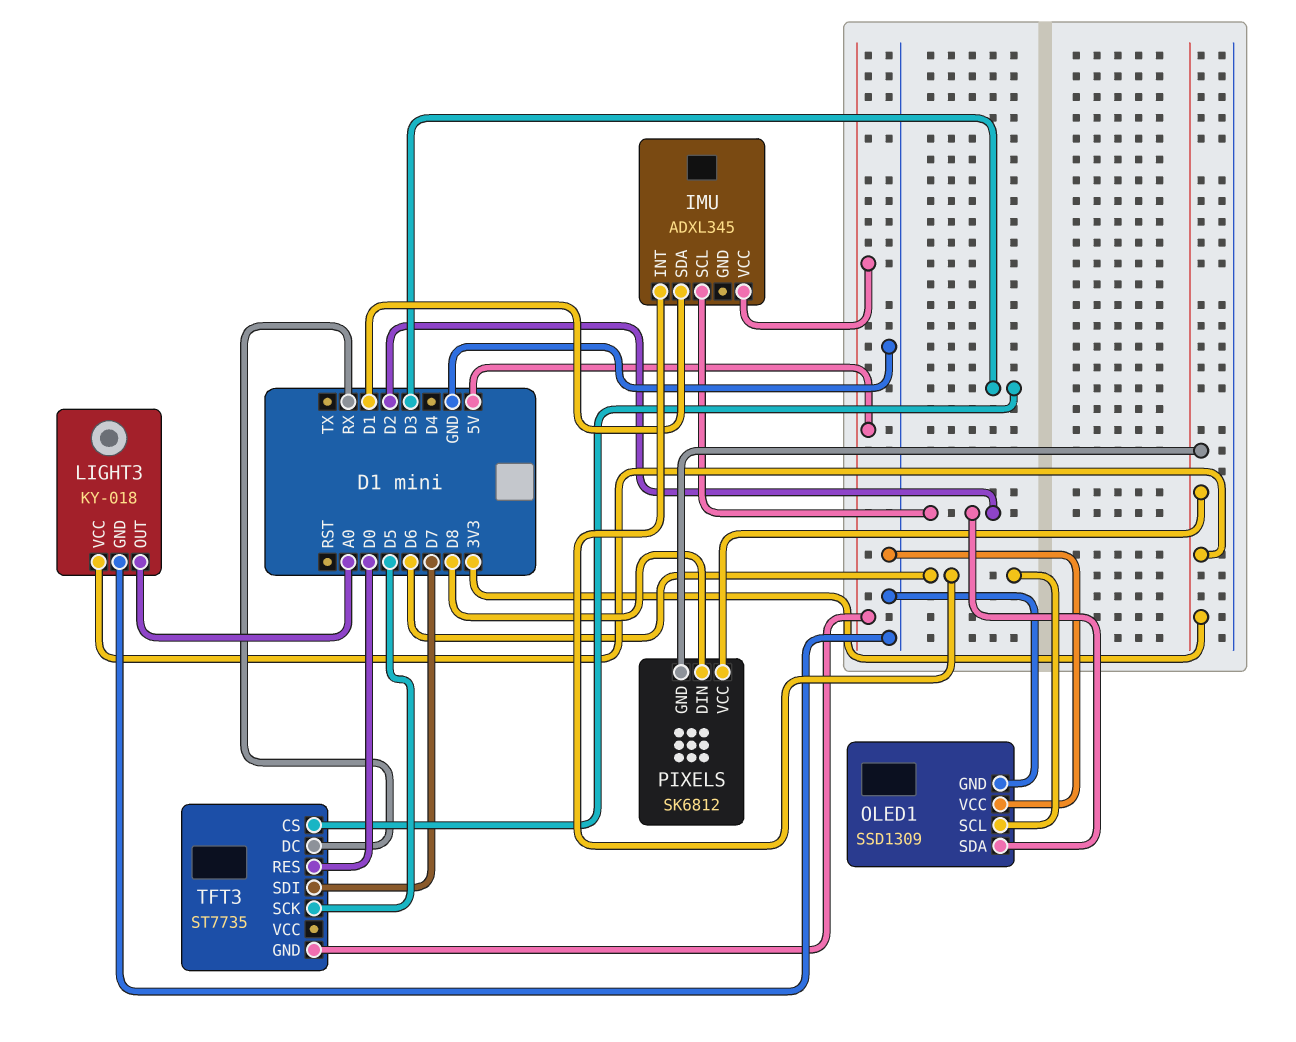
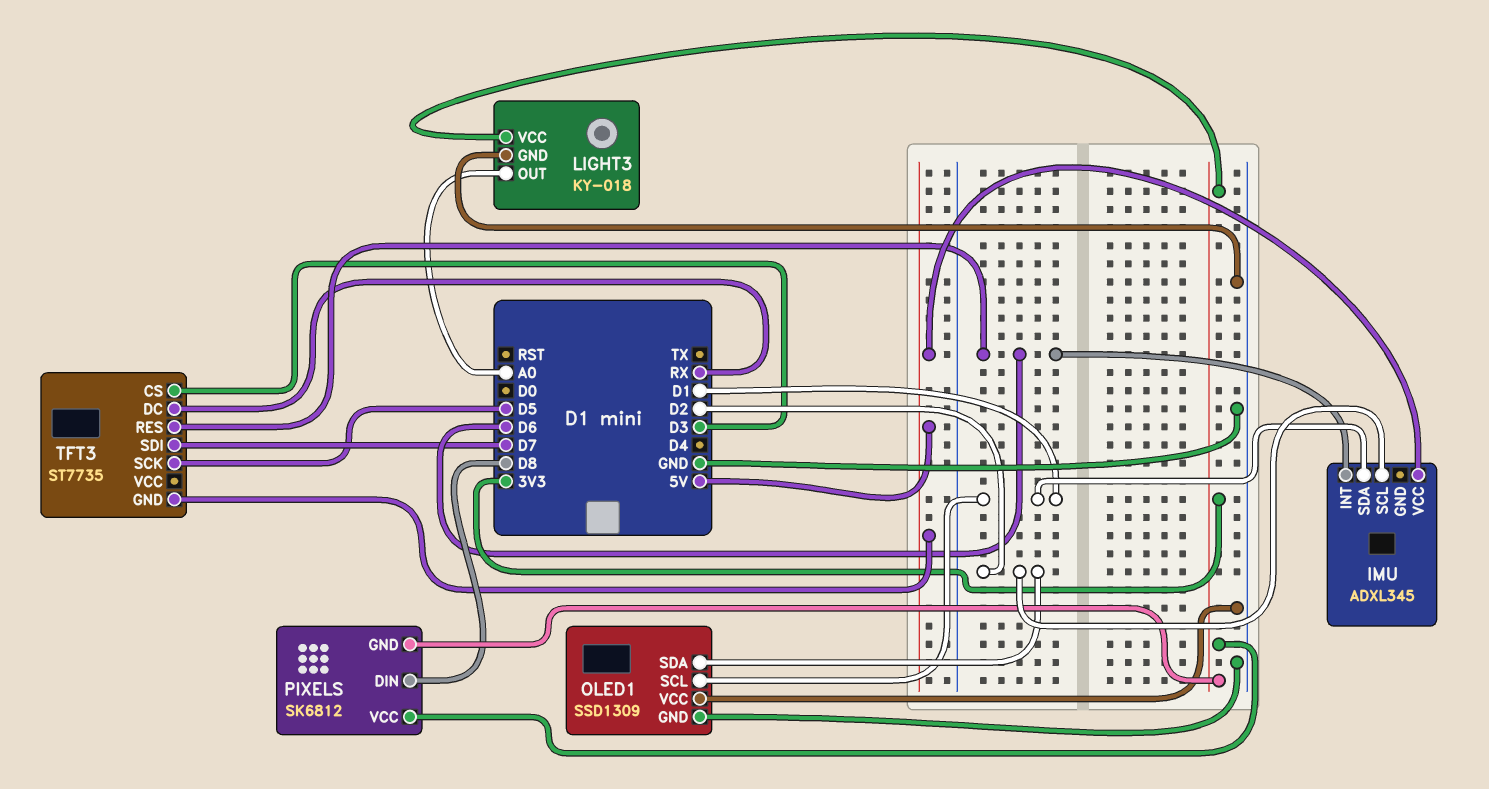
OLED1 pin SCL: D6 -> D1
TFT3 pin RES: D0 -> D6

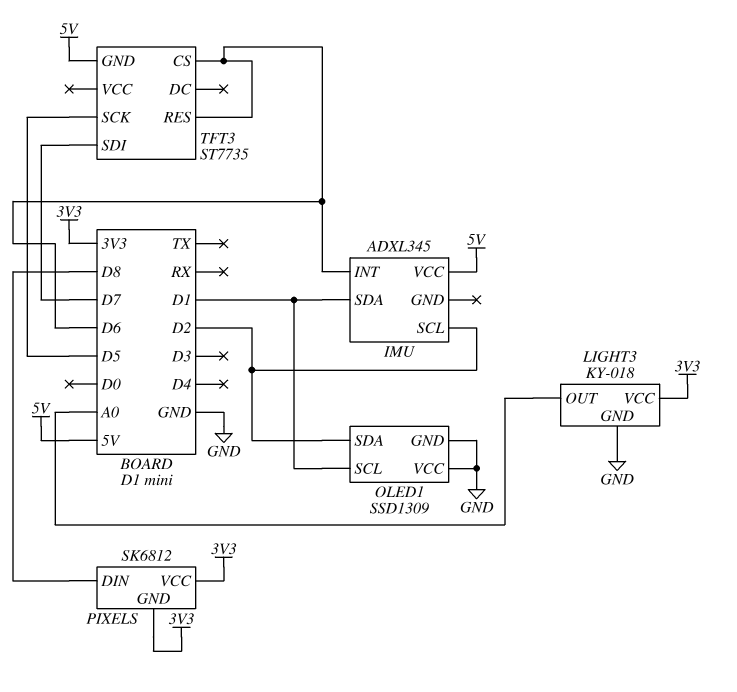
TFT3 pin CS: D3 -> D6
TFT3 pin DC: RX -> none

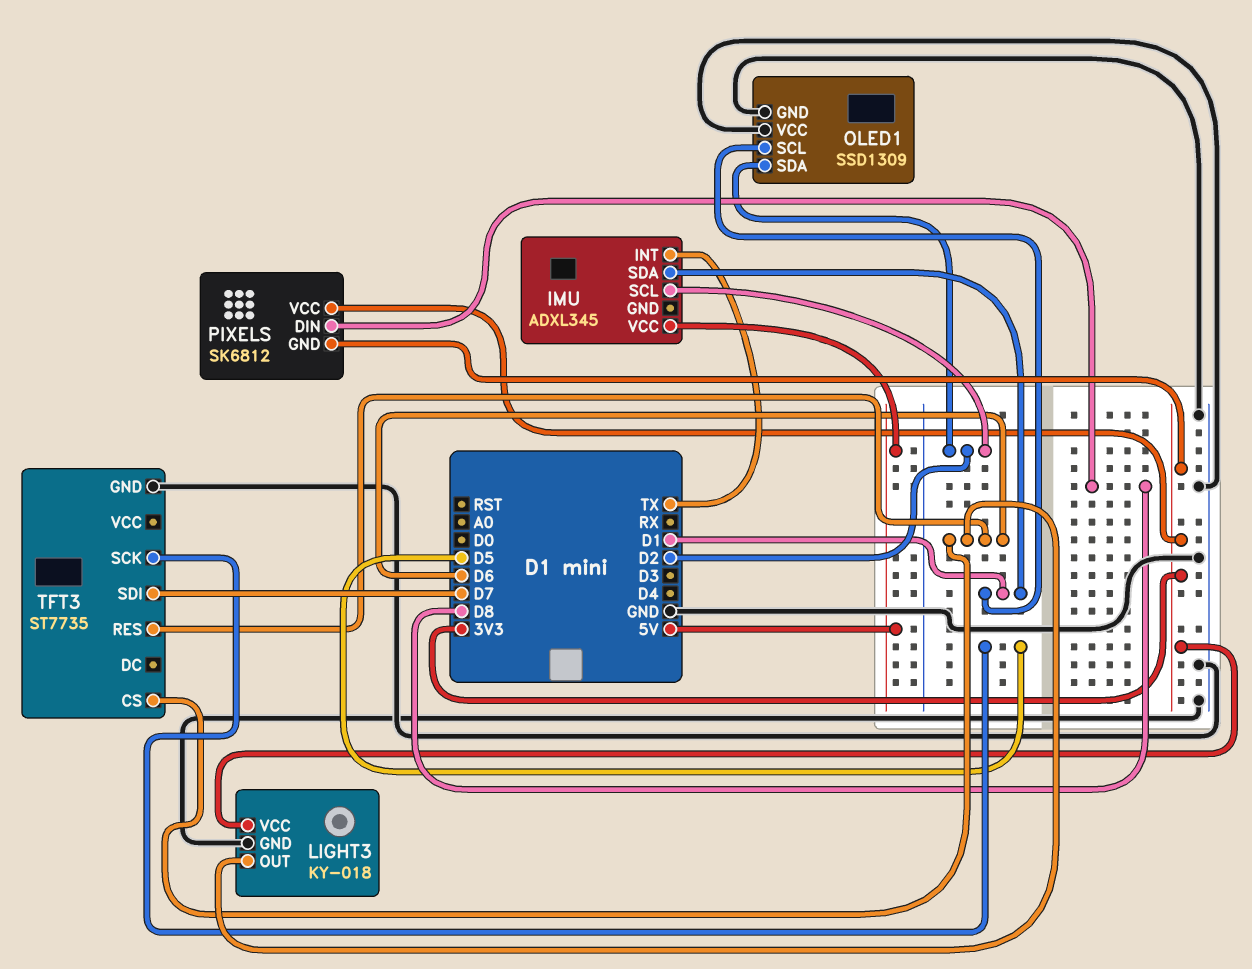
IMU pin INT: D6 -> TX
LIGHT3 pin OUT: A0 -> D6
TFT3 pin GND: 5V -> GND

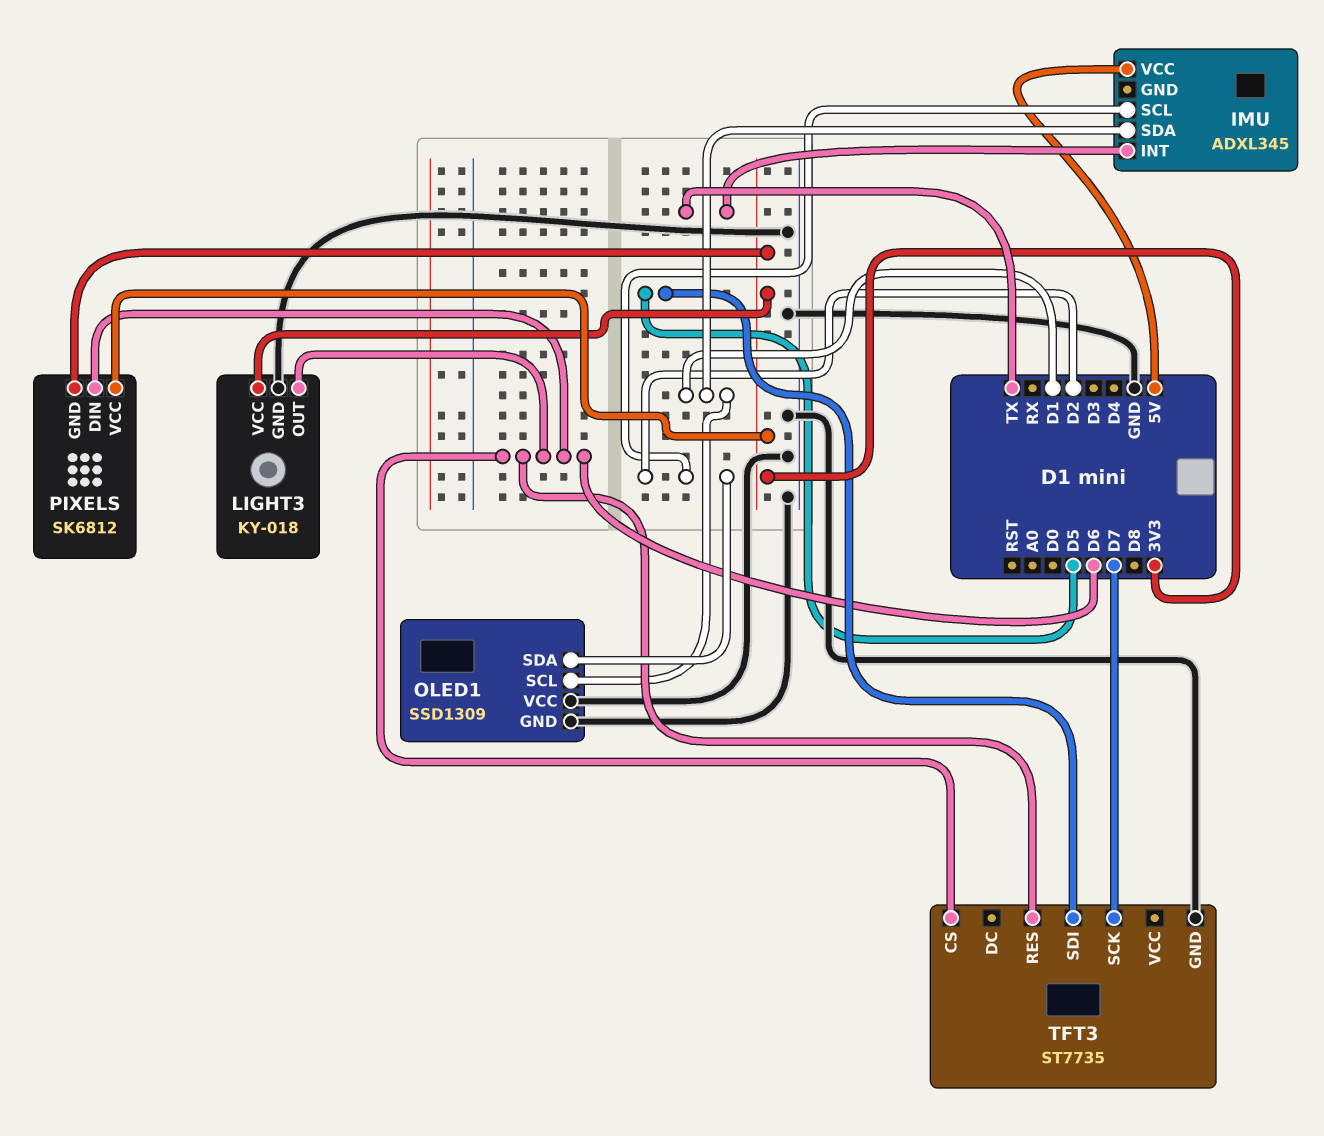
PIXELS pin DIN: D8 -> D6
TFT3 pin SCK: D5 -> D7
TFT3 pin SDI: D7 -> D5

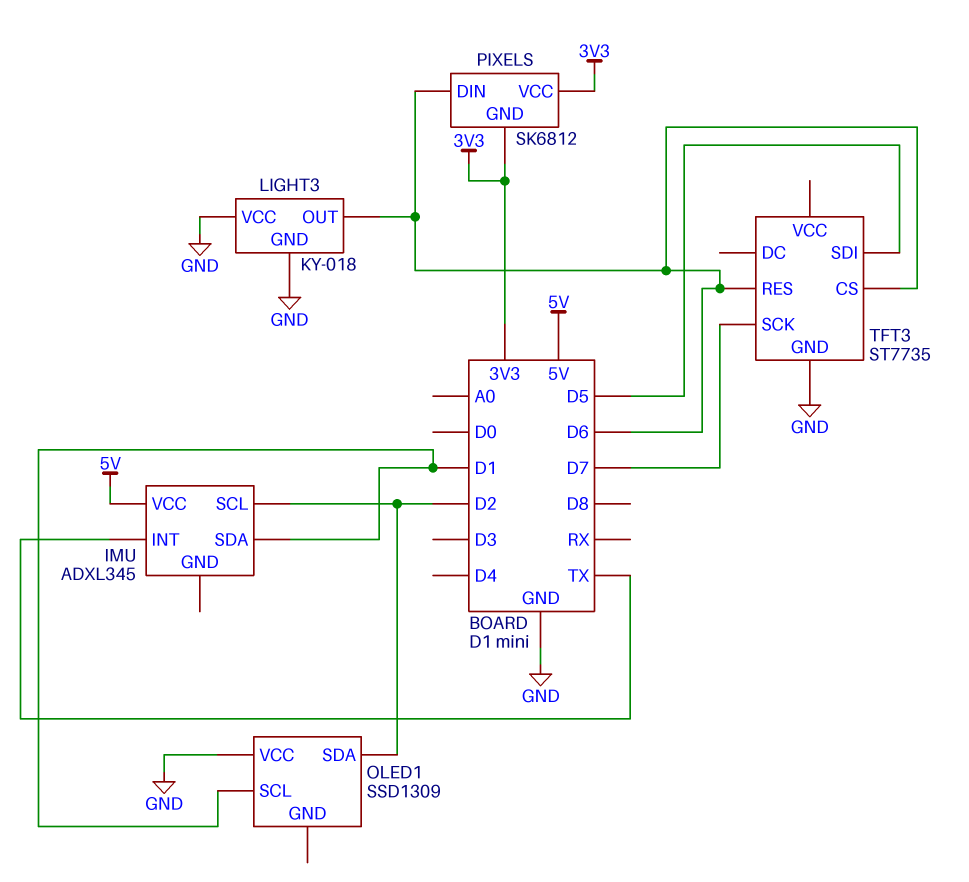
LIGHT3 pin VCC: 3V3 -> GND
OLED1 pin GND: GND -> none

